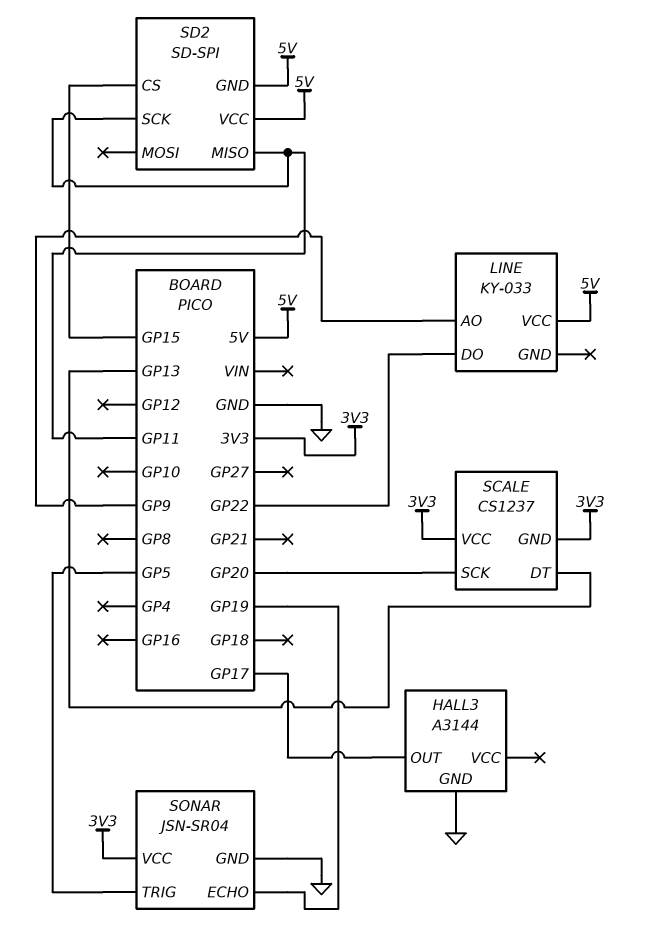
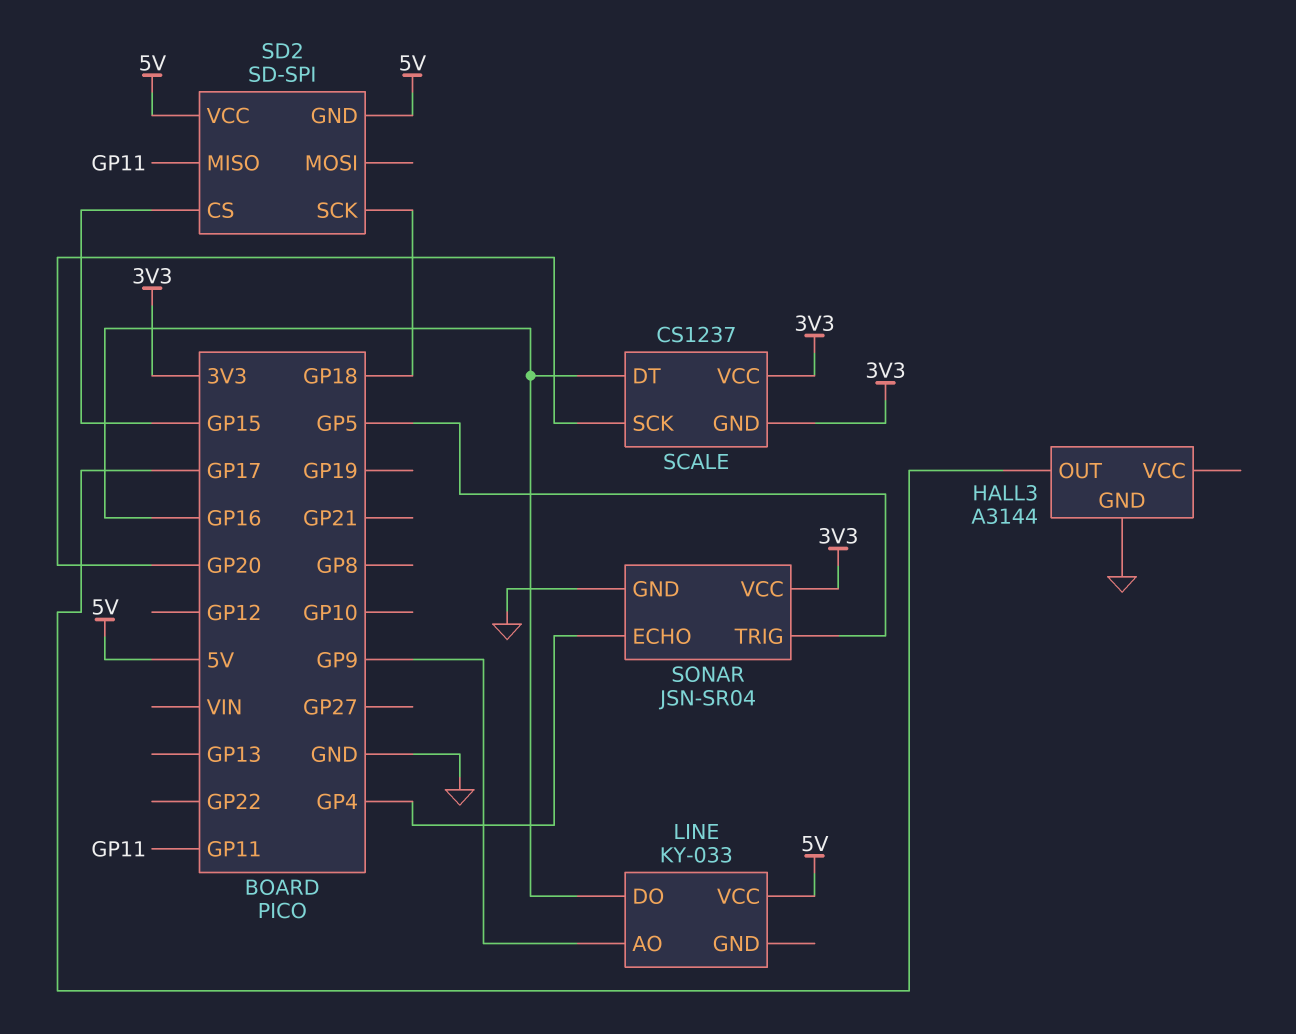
LINE pin DO: GP22 -> GP16
SCALE pin DT: GP13 -> GP16
SD2 pin SCK: GP11 -> GP18
SONAR pin ECHO: GP19 -> GP4

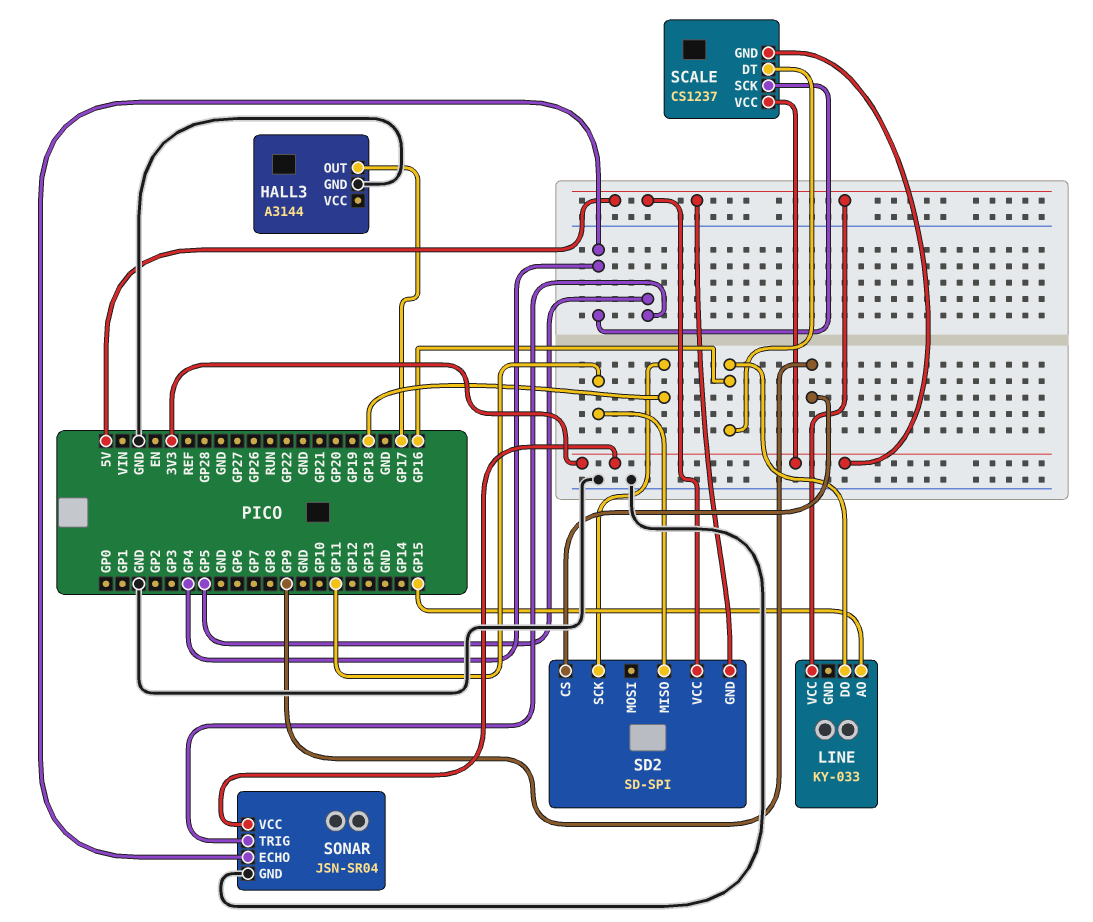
LINE pin AO: GP9 -> GP15
SCALE pin SCK: GP20 -> GP4
SD2 pin CS: GP15 -> GP9

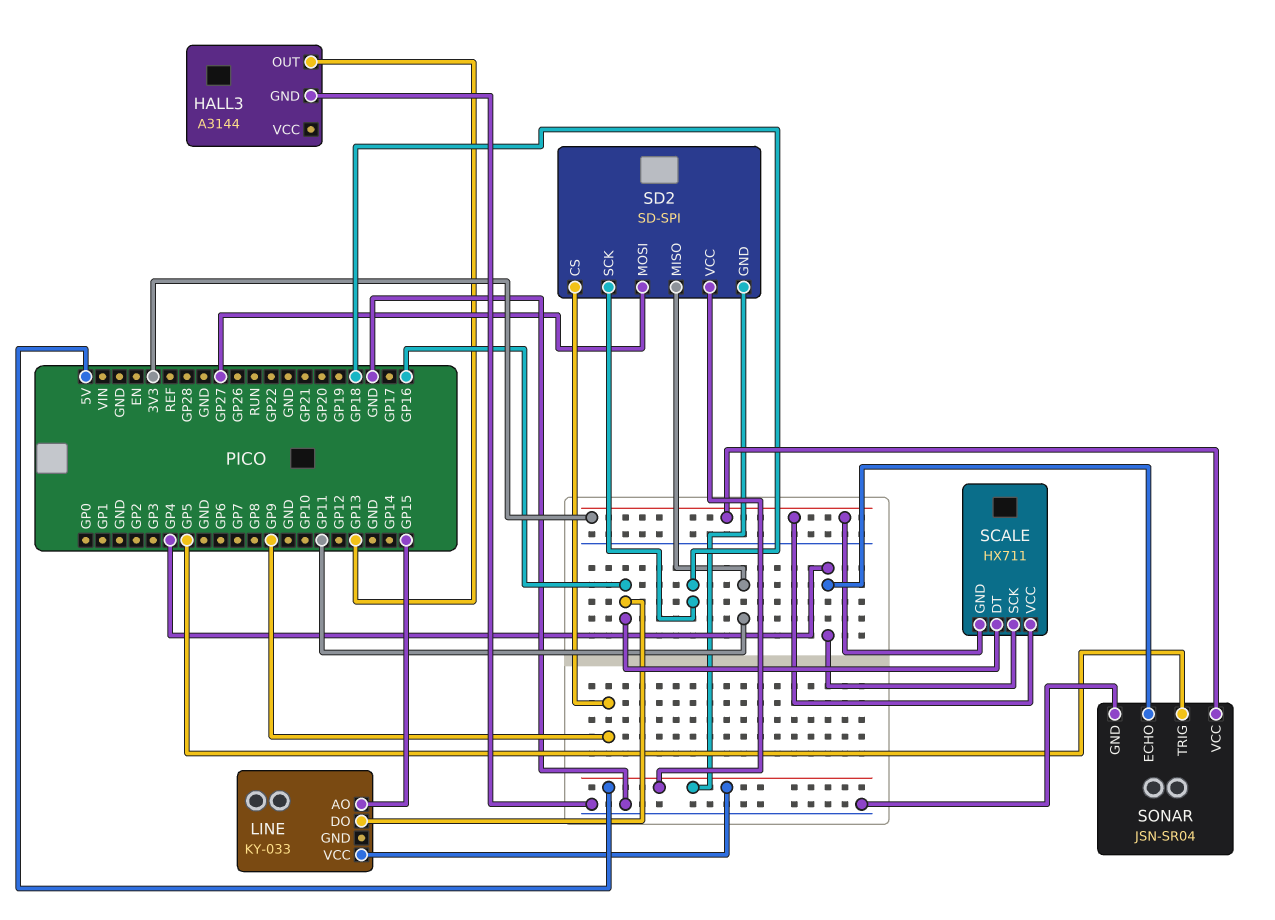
HALL3 pin OUT: GP17 -> GP13
SCALE: CS1237 -> HX711
SD2 pin MOSI: none -> GP27

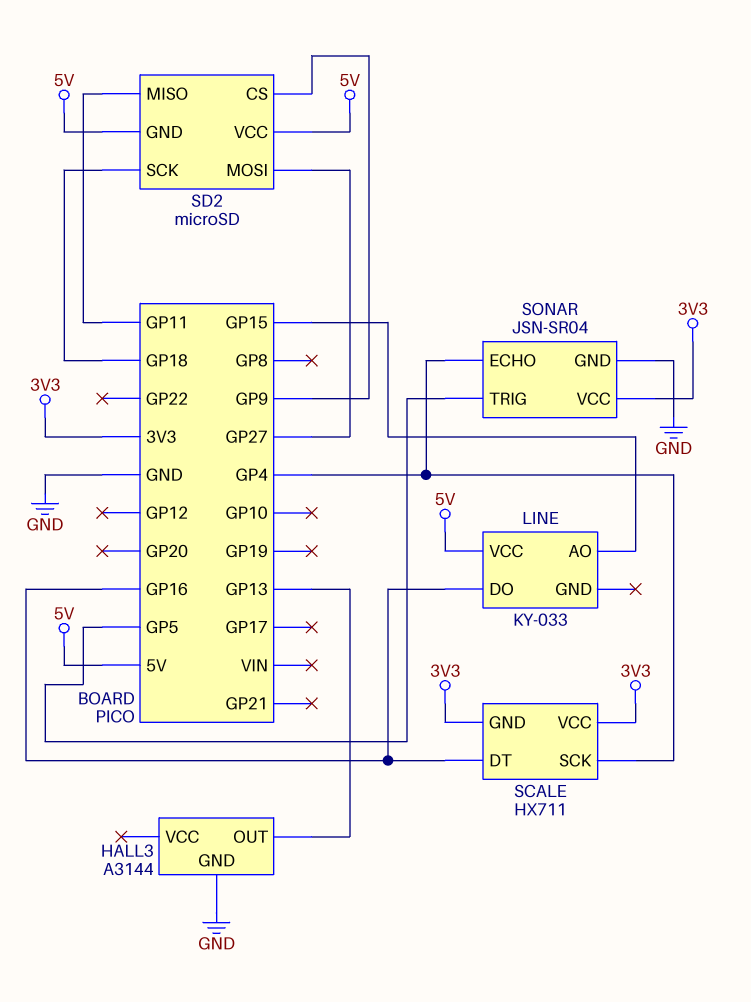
SD2: SD-SPI -> microSD

